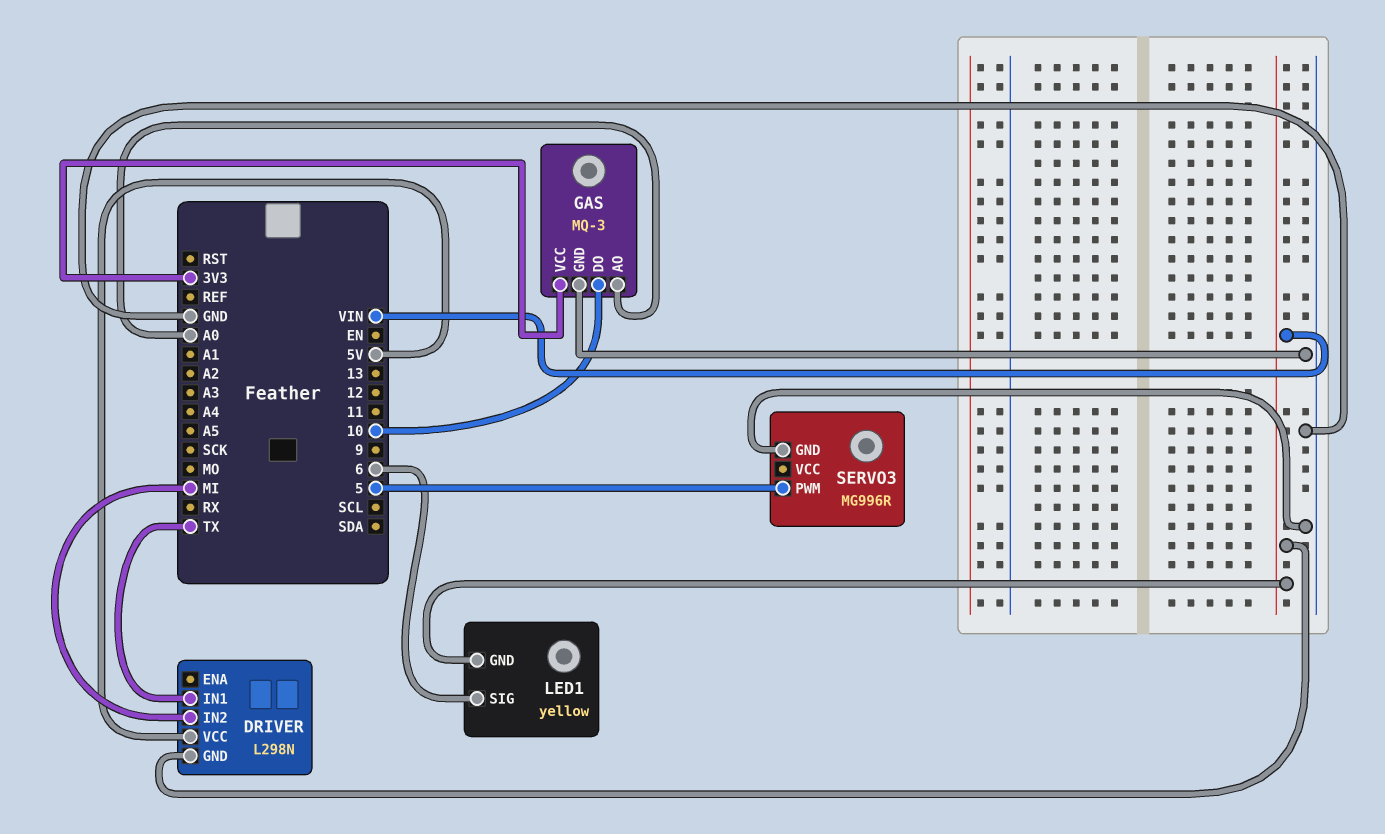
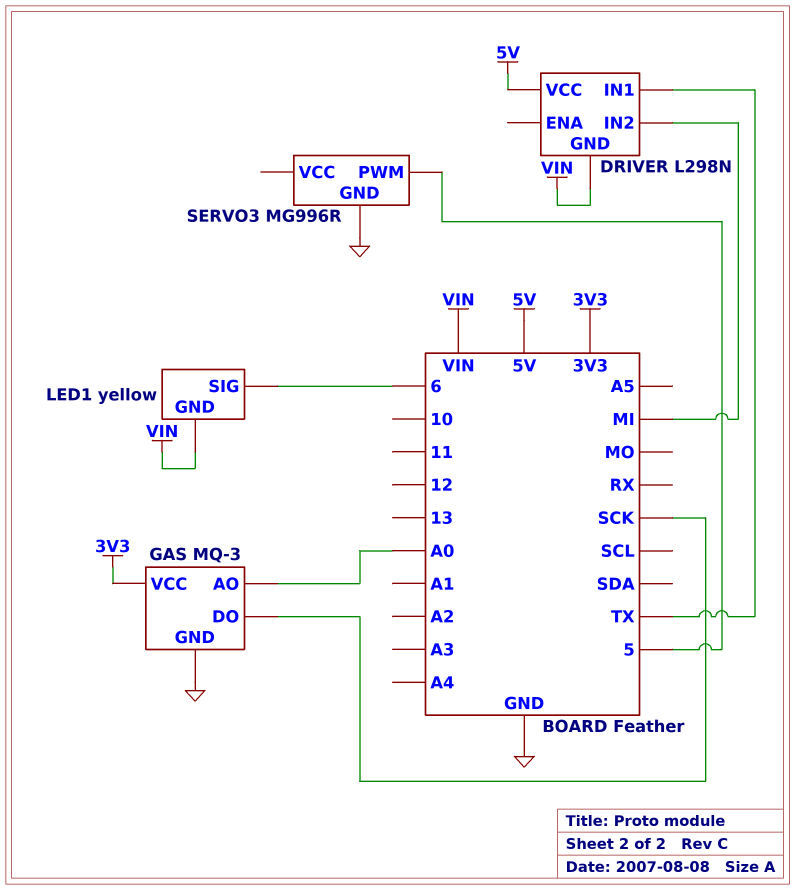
GAS pin DO: 10 -> SCK

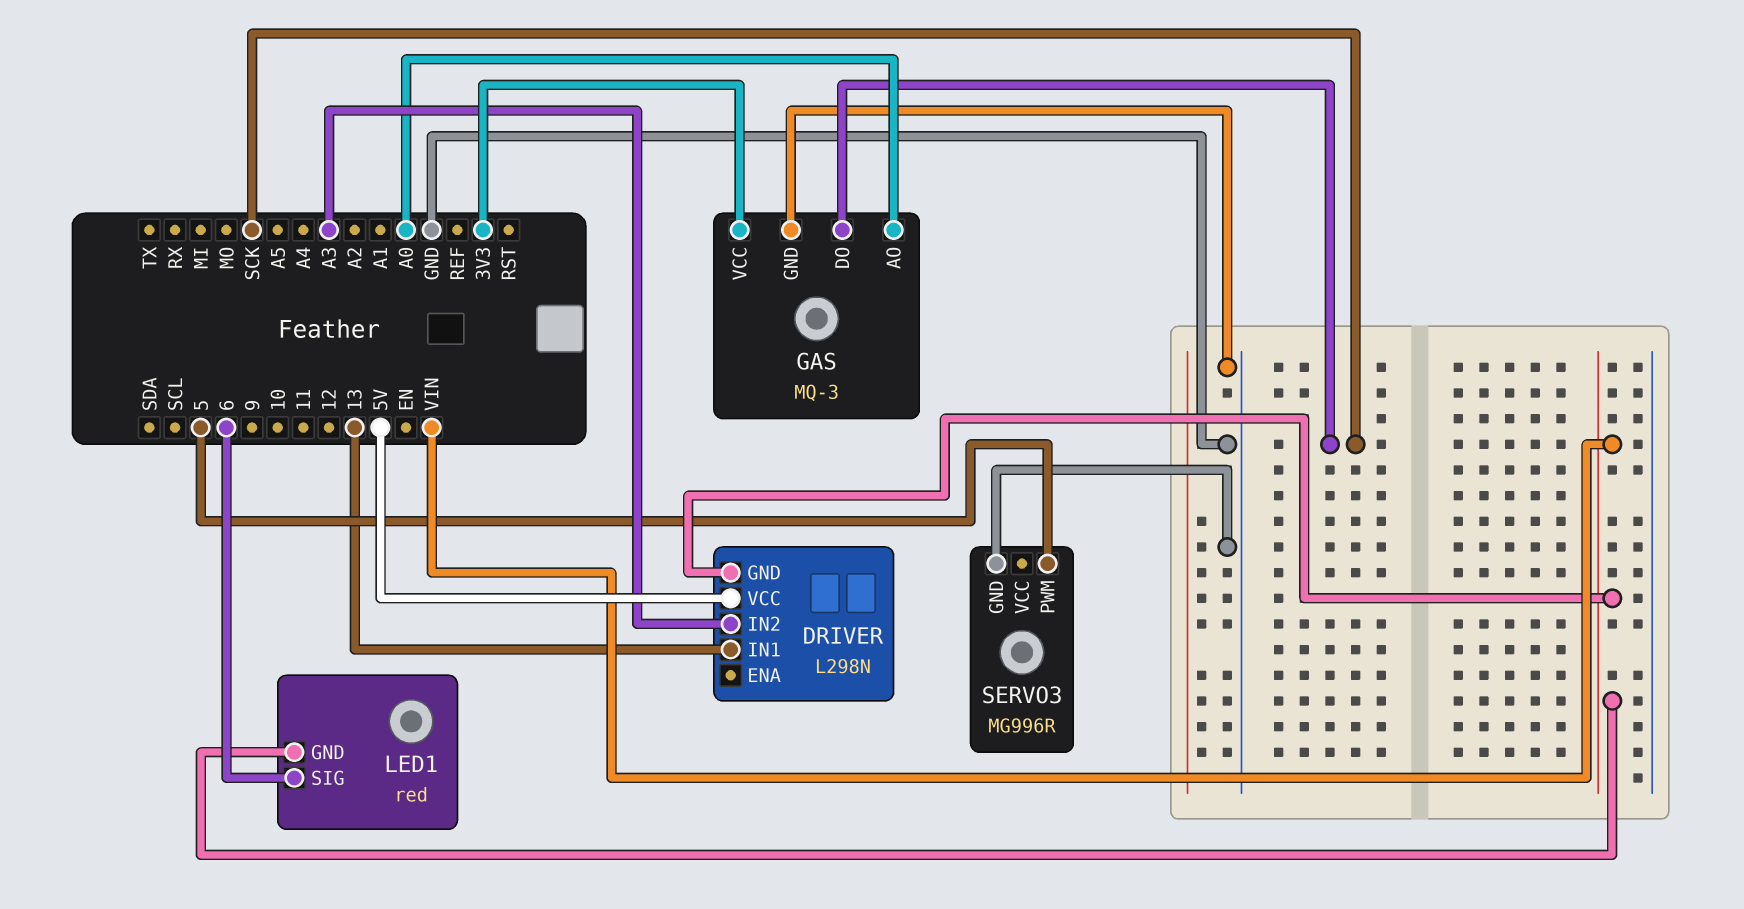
DRIVER pin IN1: TX -> 13
DRIVER pin IN2: MI -> A3
LED1: yellow -> red

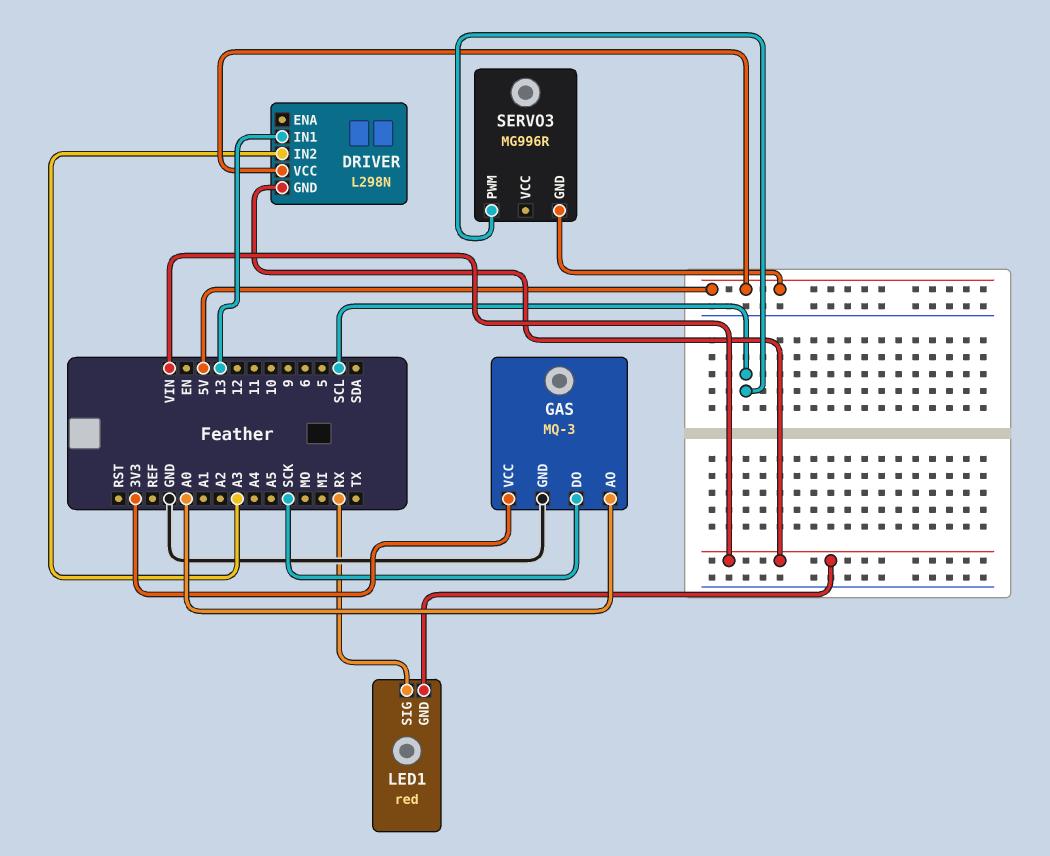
LED1 pin SIG: 6 -> RX
SERVO3 pin GND: GND -> 5V
SERVO3 pin PWM: 5 -> SCL

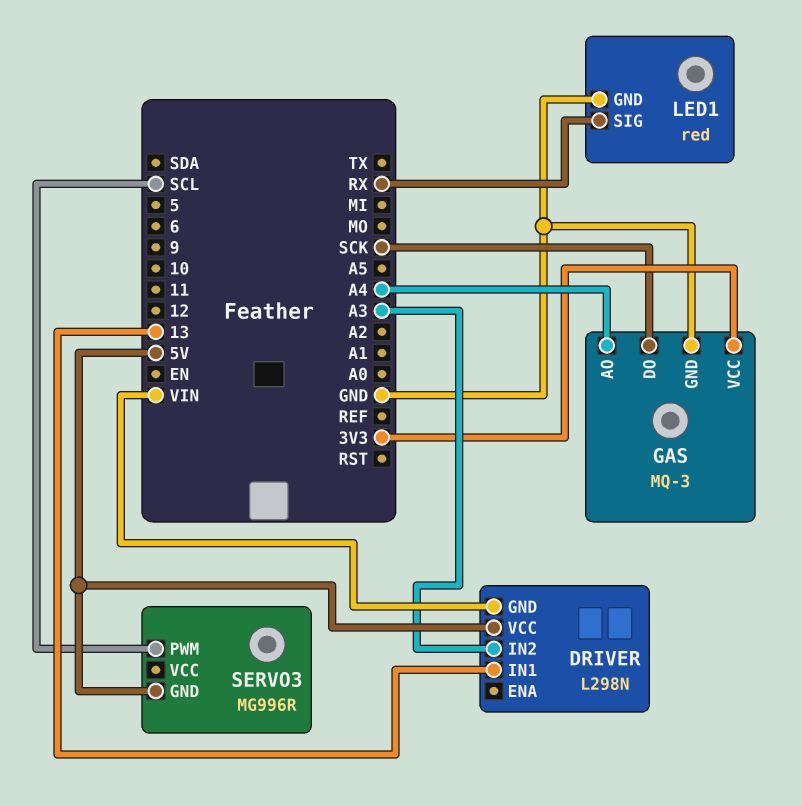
GAS pin AO: A0 -> A4
LED1 pin GND: VIN -> GND

